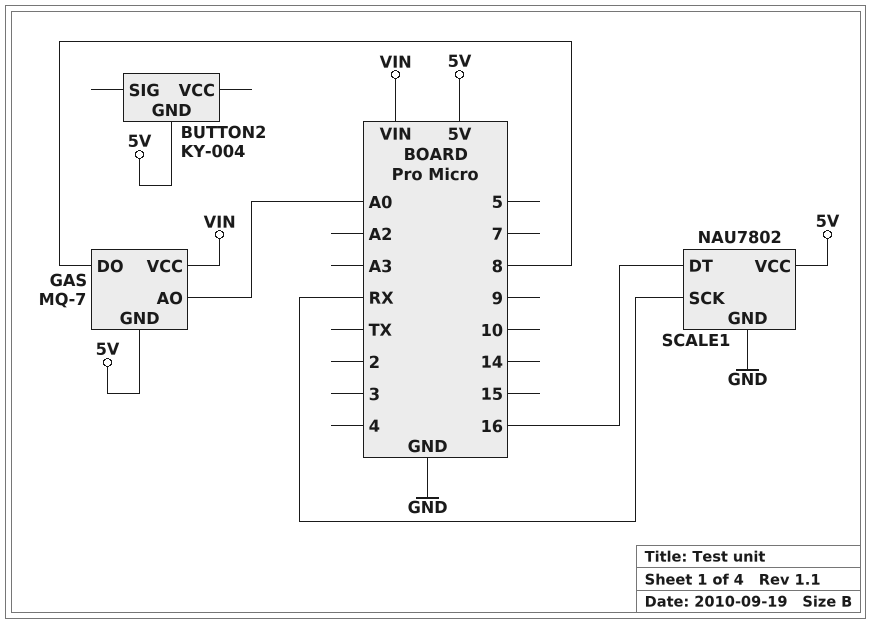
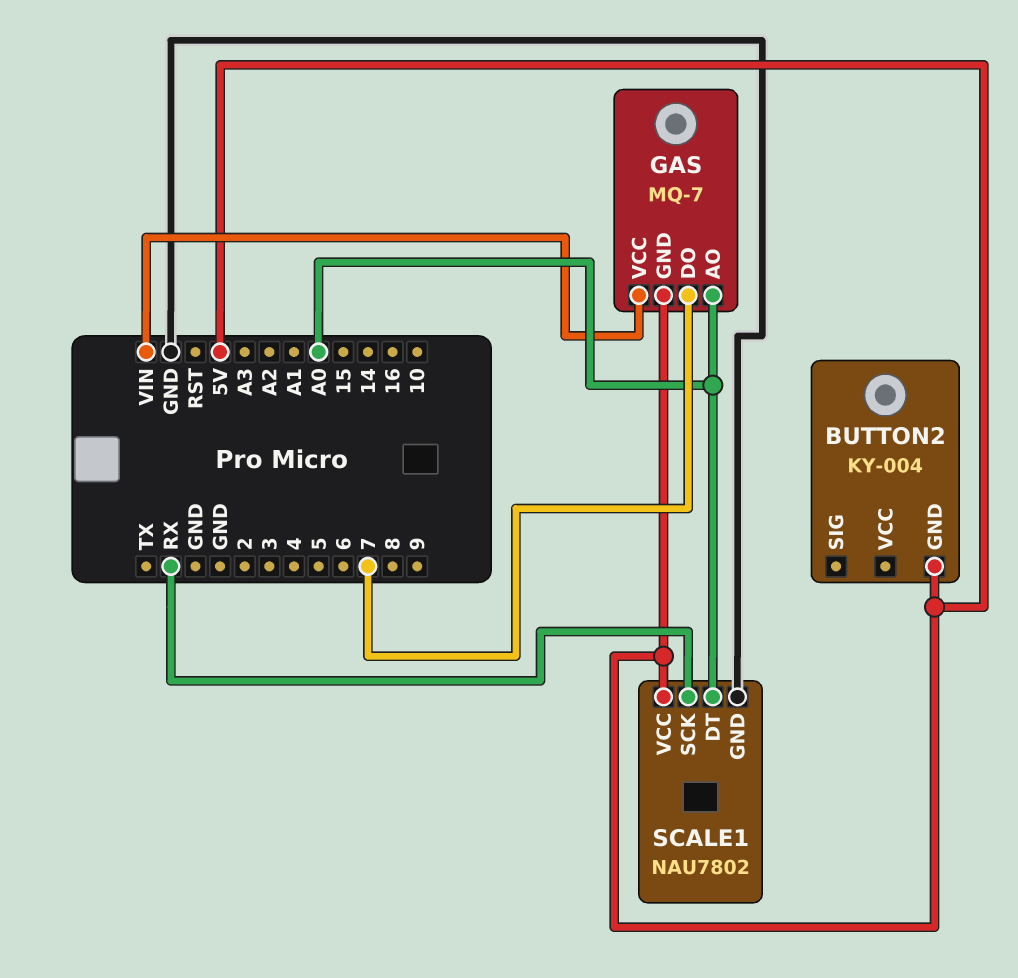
GAS pin DO: 8 -> 7
SCALE1 pin DT: 16 -> A0

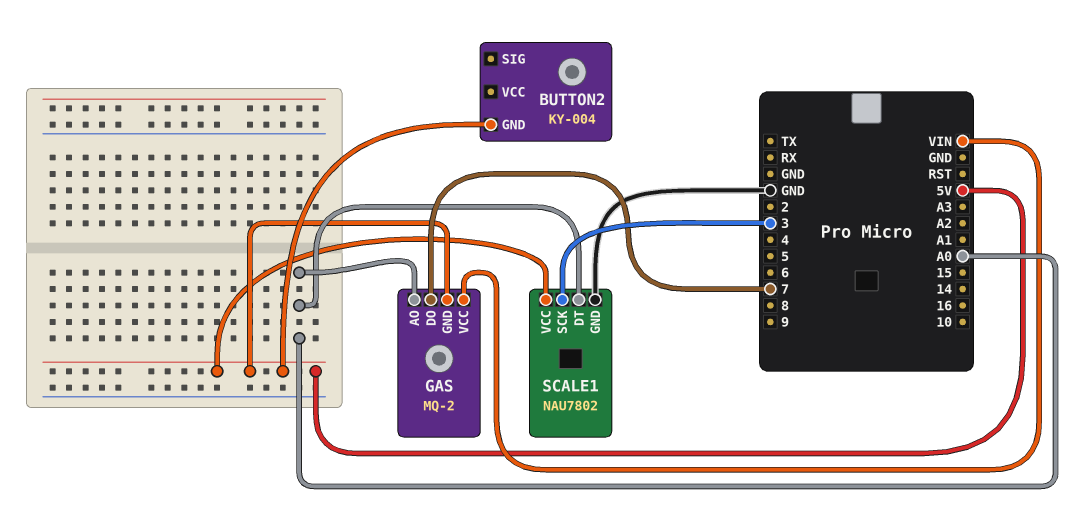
GAS: MQ-7 -> MQ-2
SCALE1 pin SCK: RX -> 3

